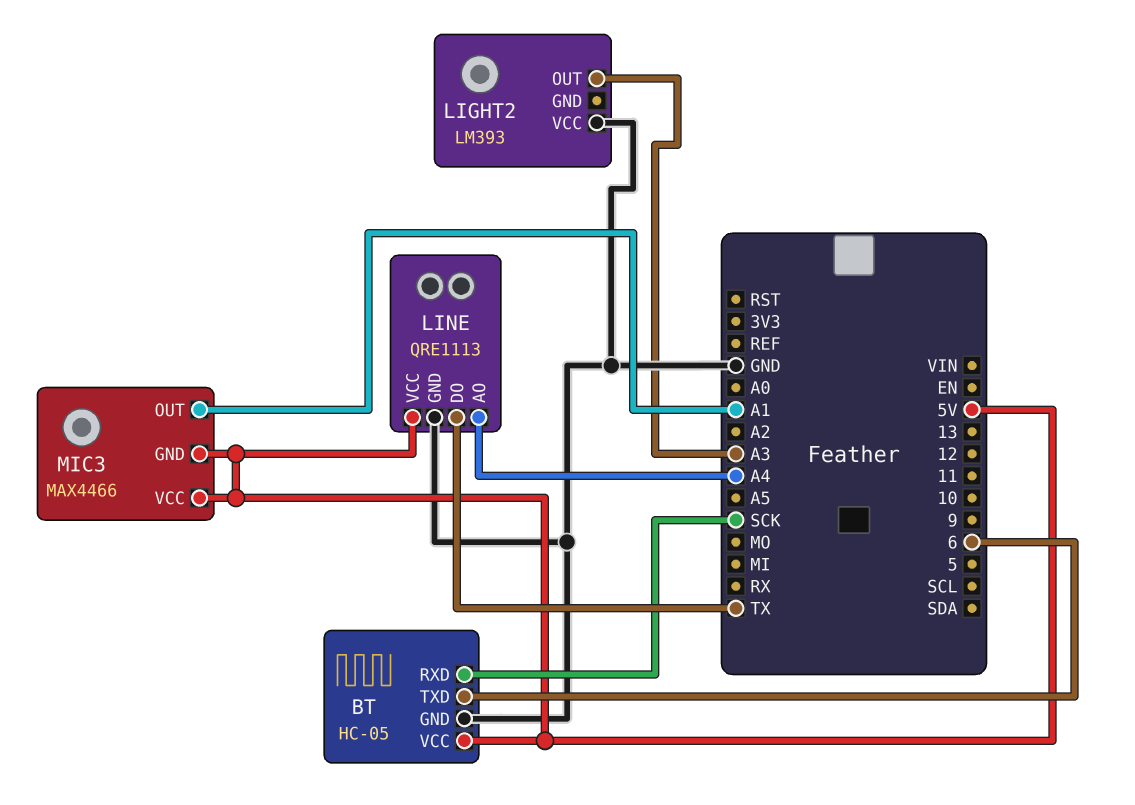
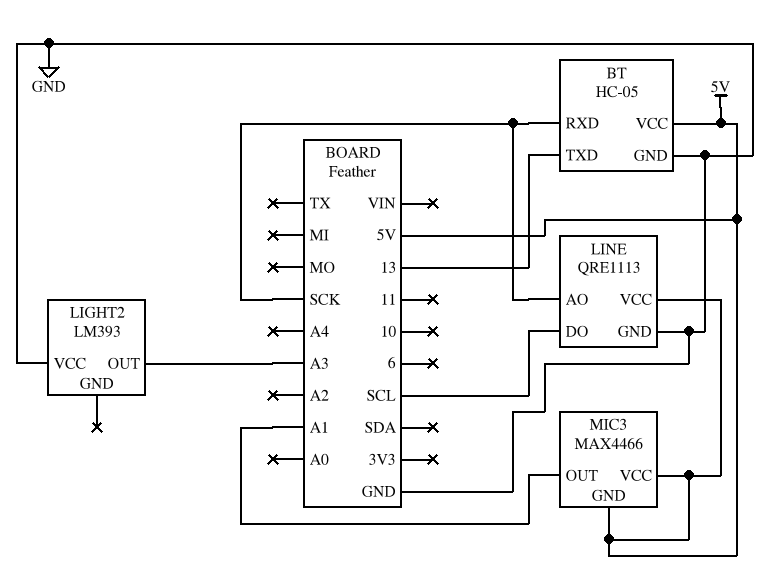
BT pin TXD: 6 -> 13
LINE pin AO: A4 -> SCK
LINE pin DO: TX -> SCL

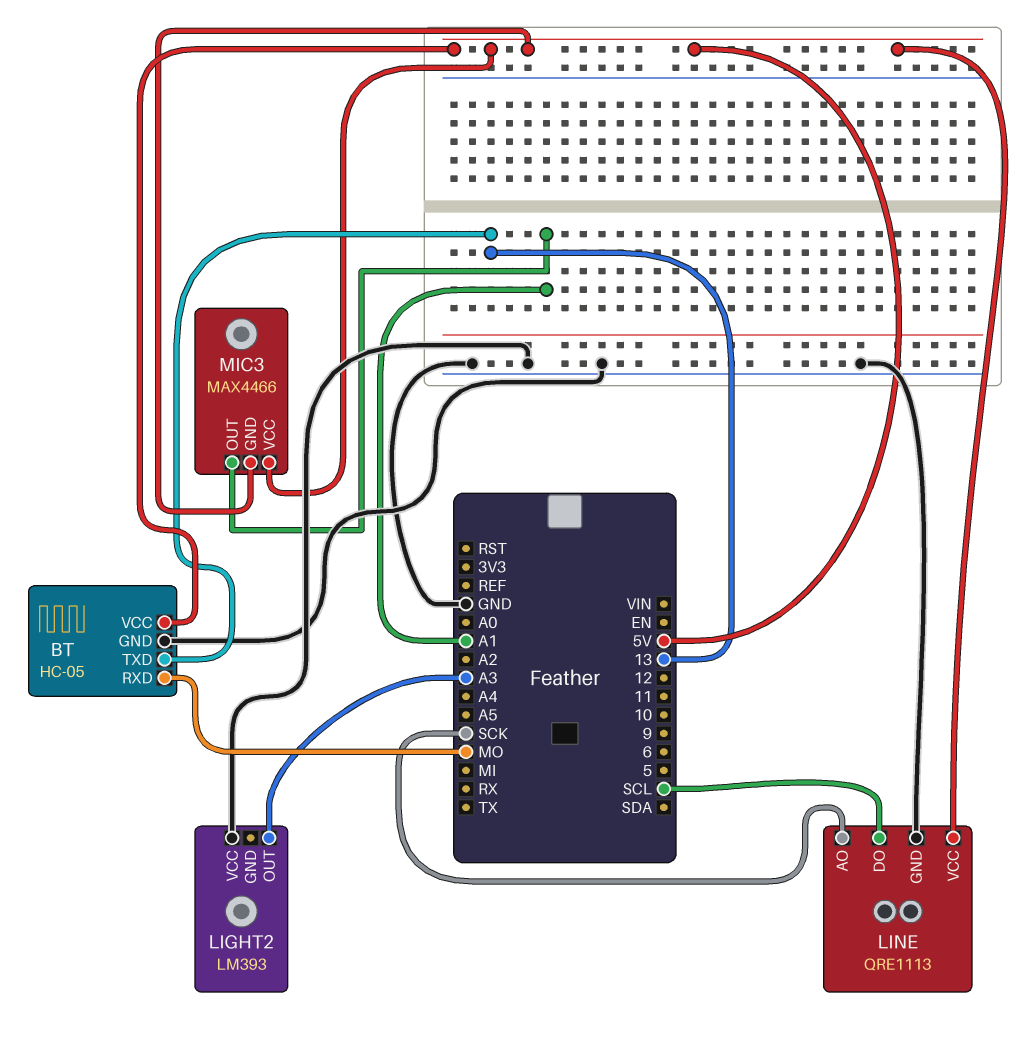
BT pin RXD: SCK -> MO

